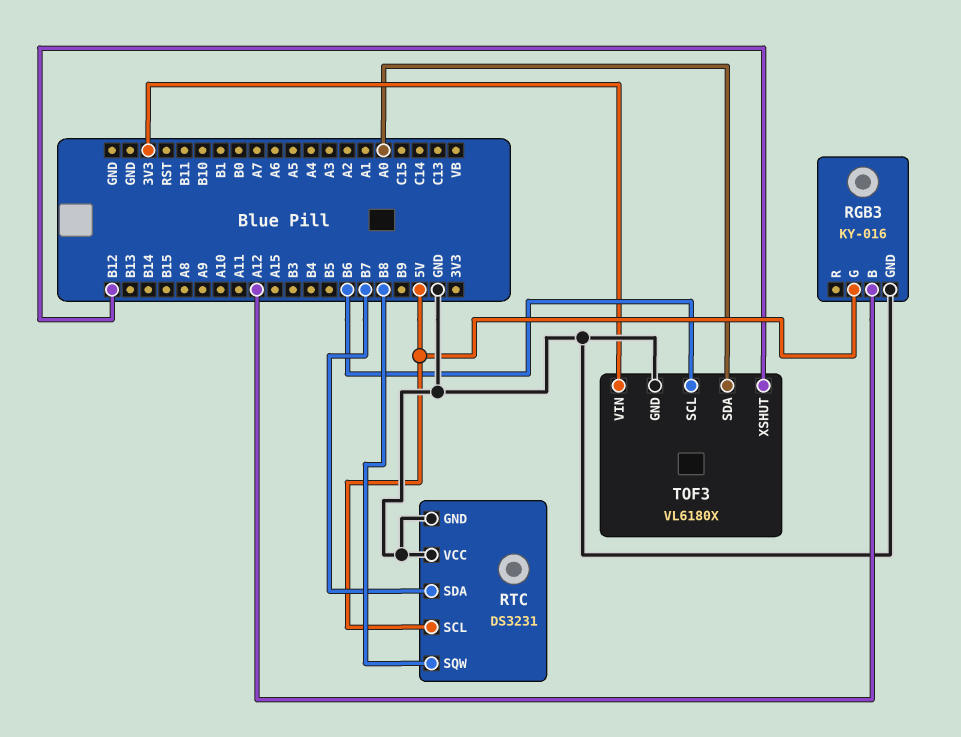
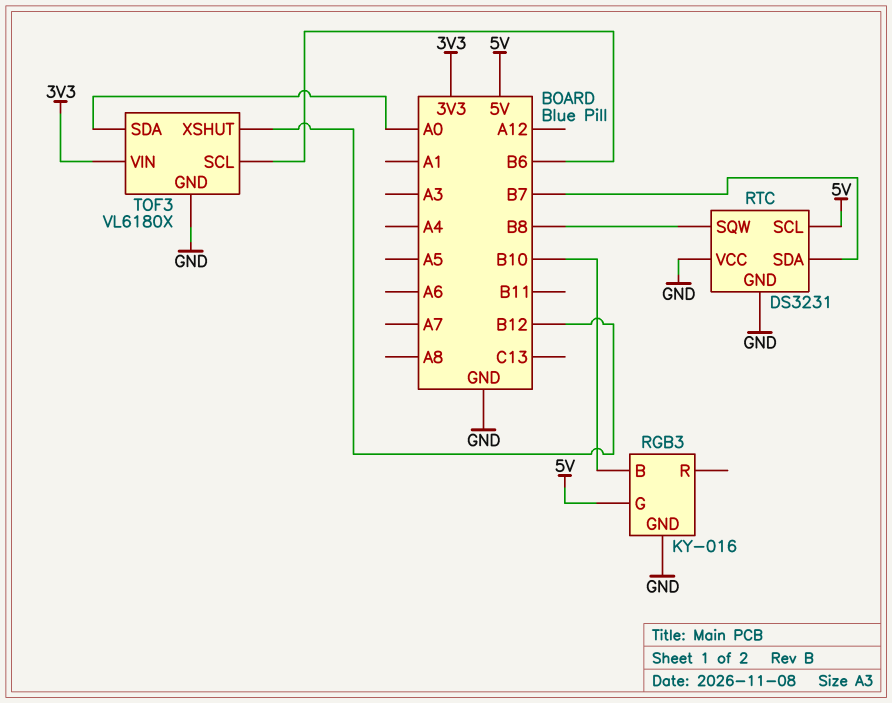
RGB3 pin B: A12 -> B10

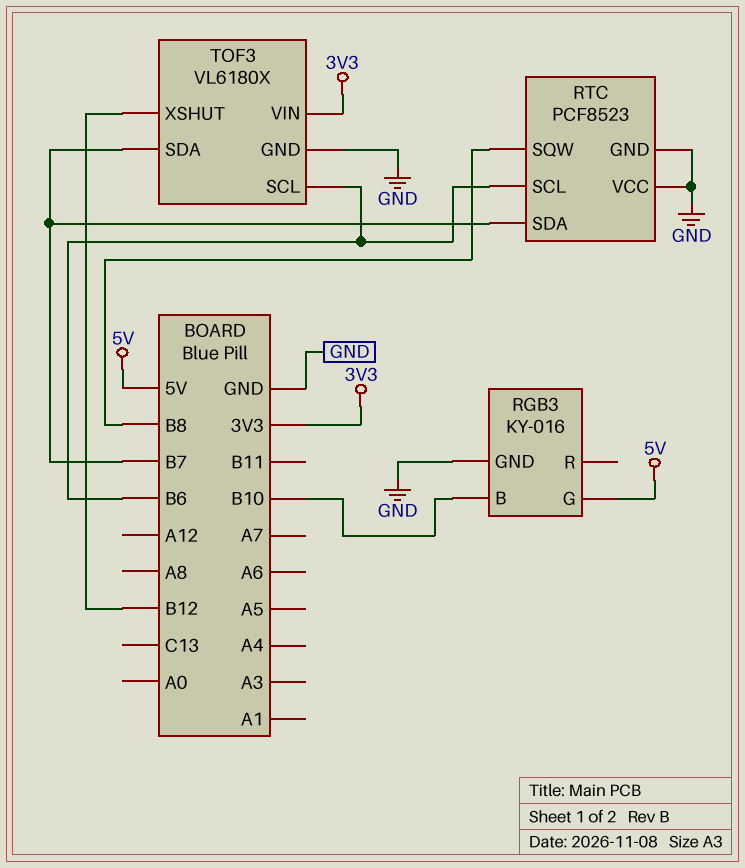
RTC: DS3231 -> PCF8523
RTC pin SCL: 5V -> B6
TOF3 pin SDA: A0 -> B7

